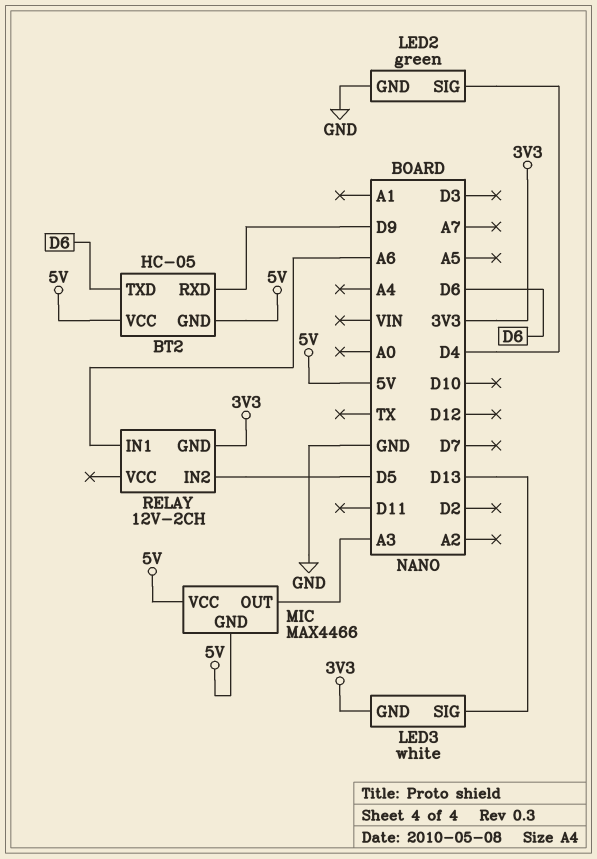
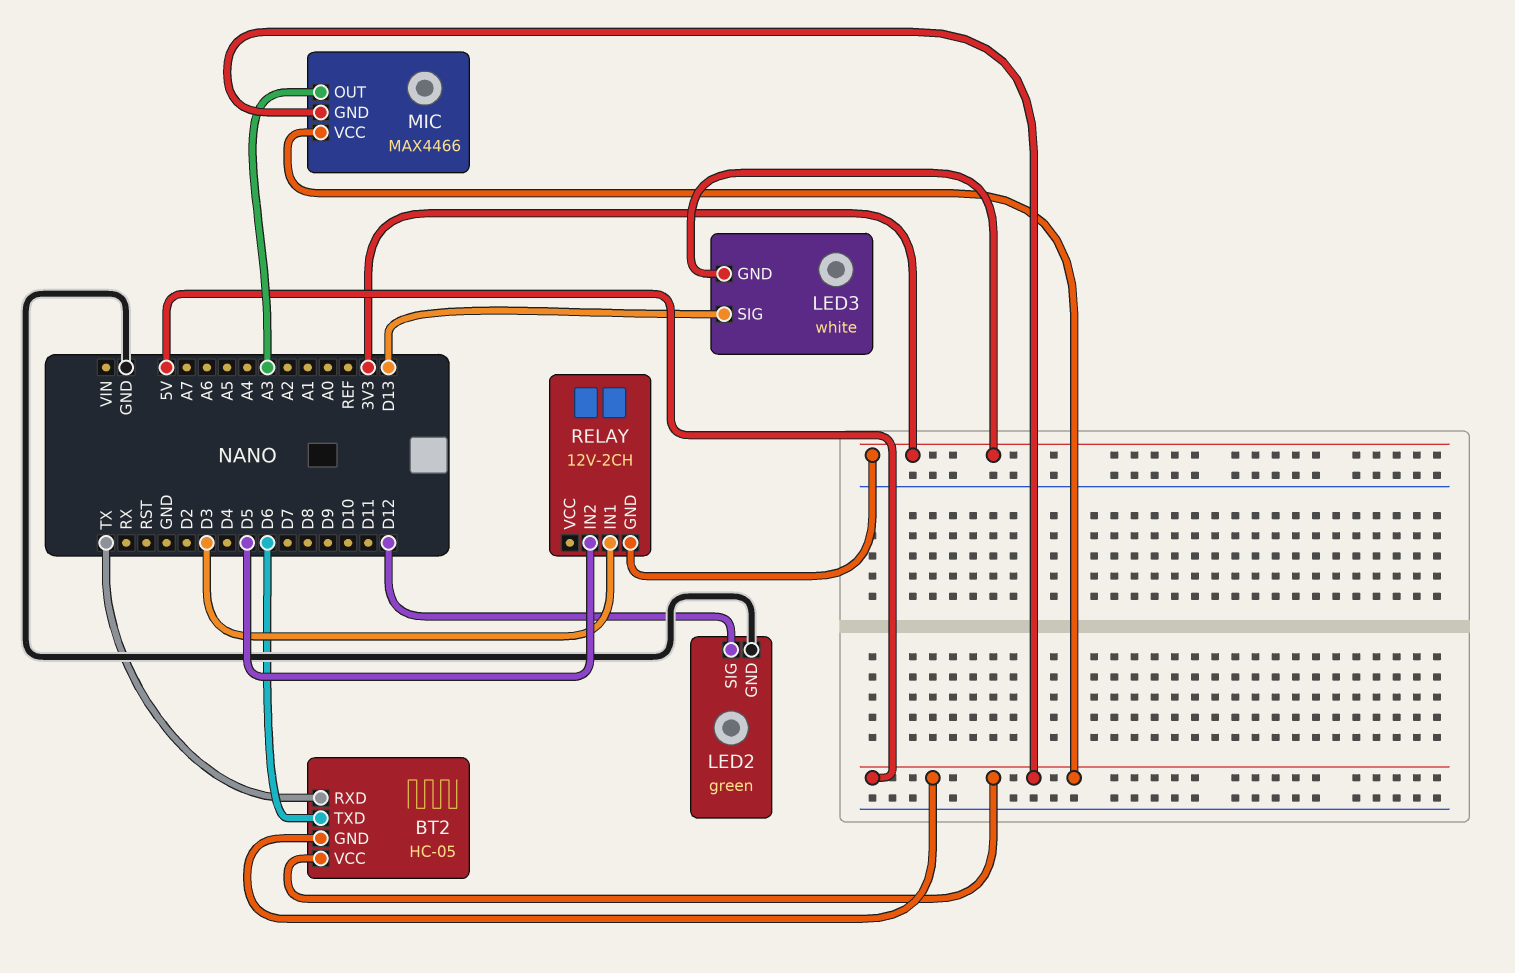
BT2 pin RXD: D9 -> TX
LED2 pin SIG: D4 -> D12
RELAY pin IN1: A6 -> D3

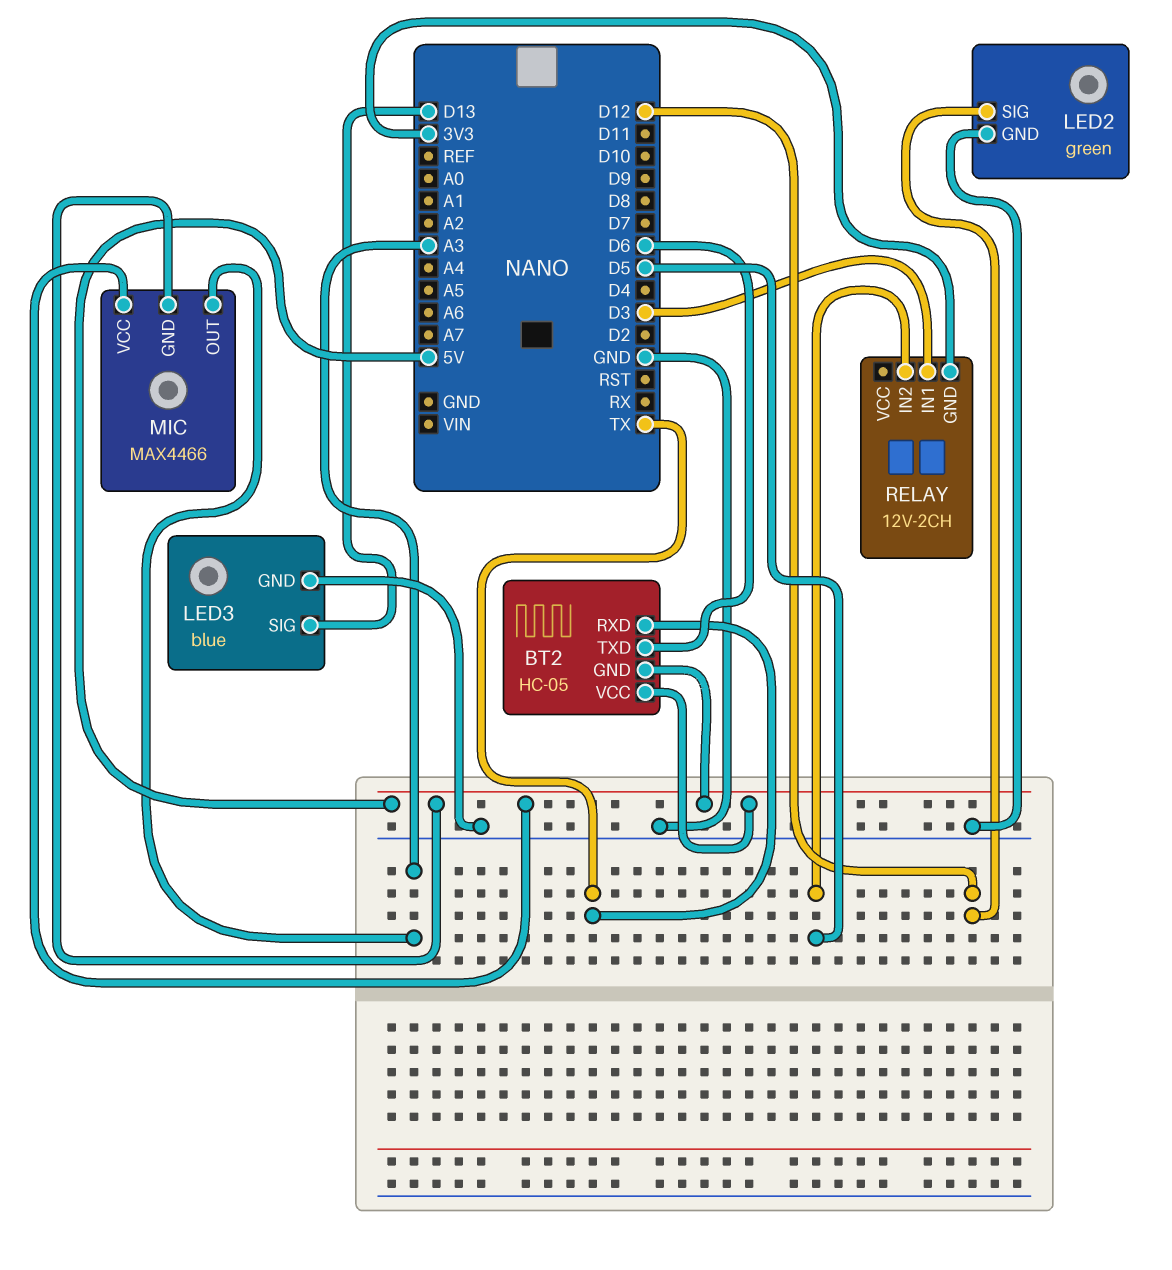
LED3: white -> blue
LED3 pin GND: 3V3 -> GND

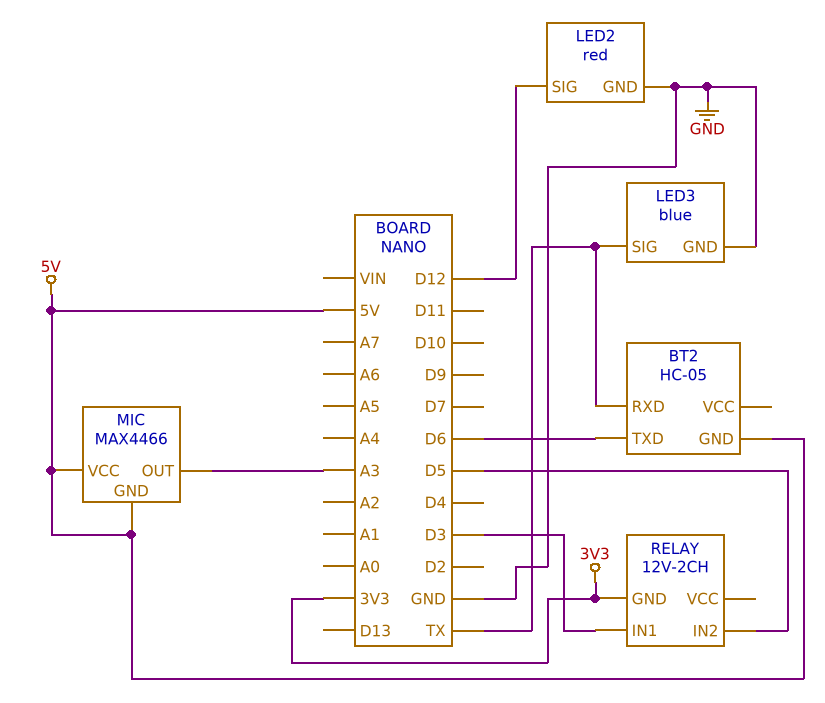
BT2 pin VCC: 5V -> none
LED2: green -> red
LED3 pin SIG: D13 -> TX

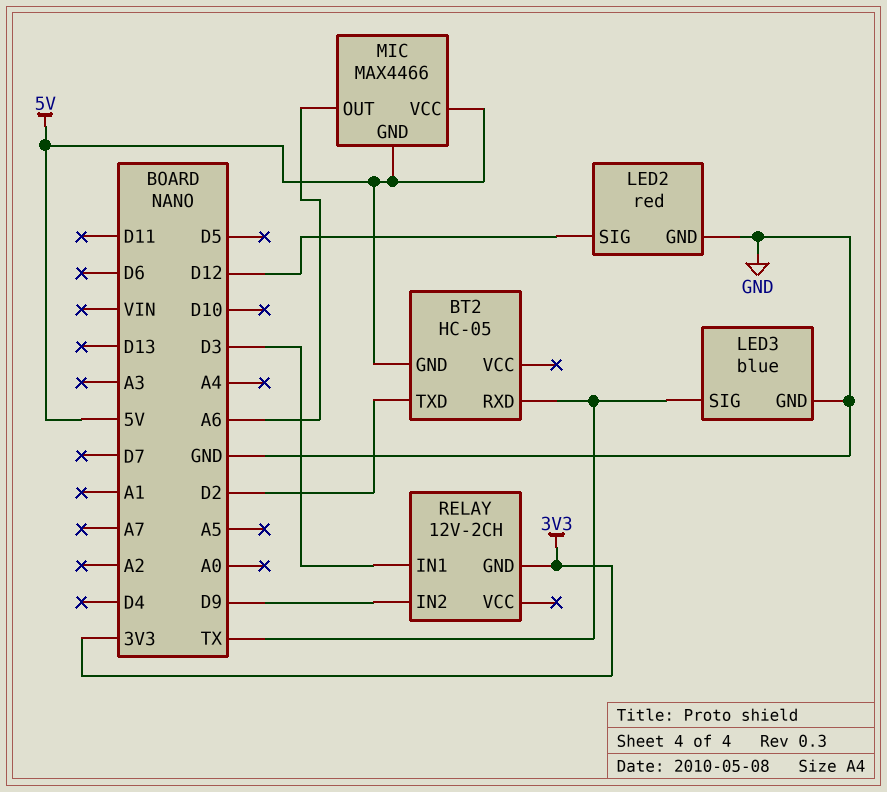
BT2 pin TXD: D6 -> D2
MIC pin OUT: A3 -> A6
RELAY pin IN2: D5 -> D9

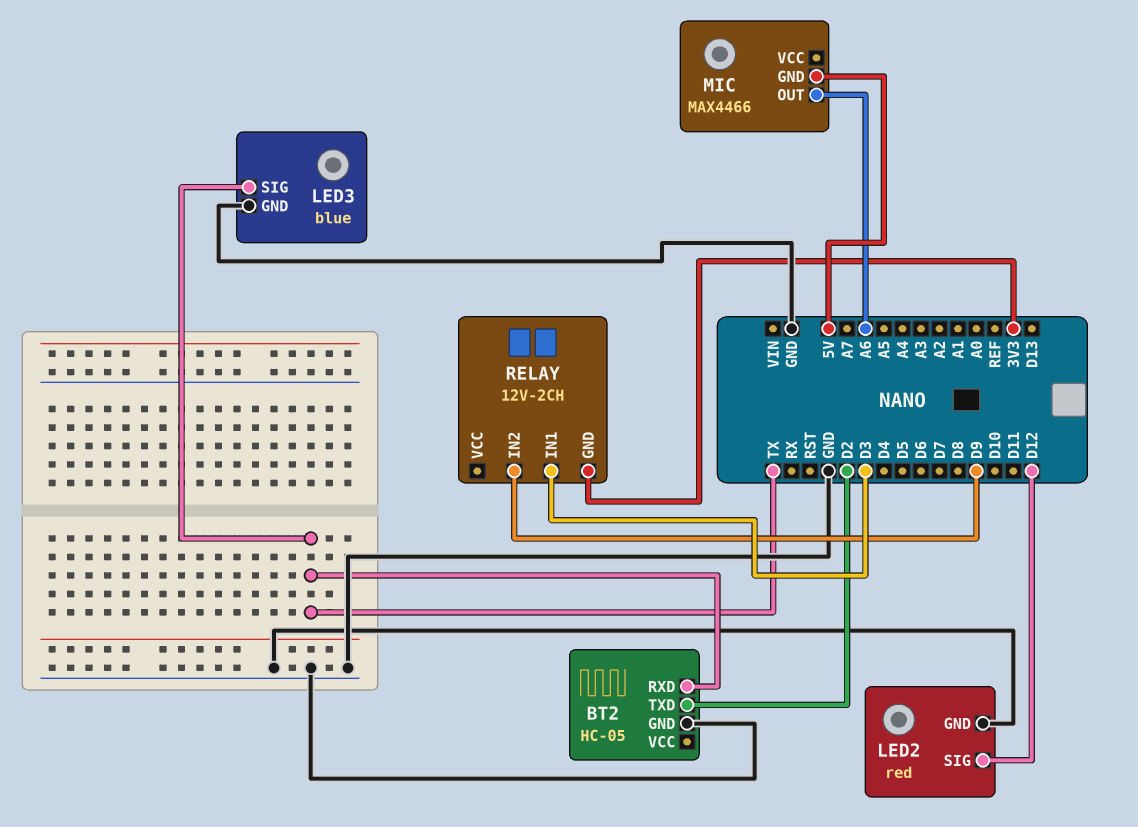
BT2 pin GND: 5V -> GND
MIC pin VCC: 5V -> none

